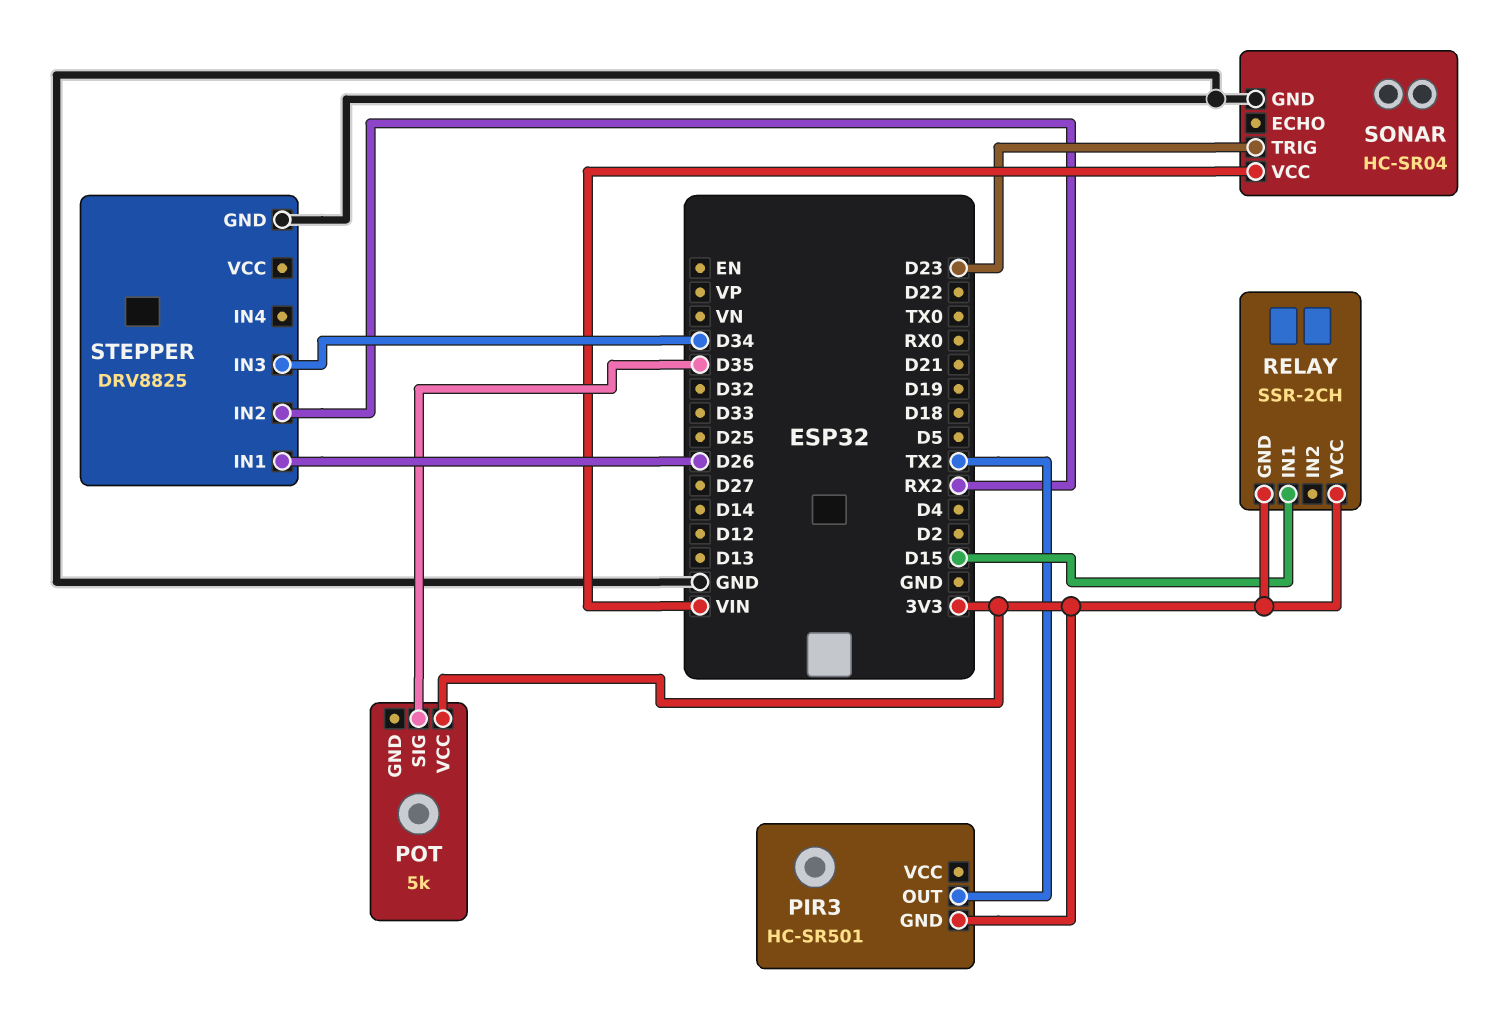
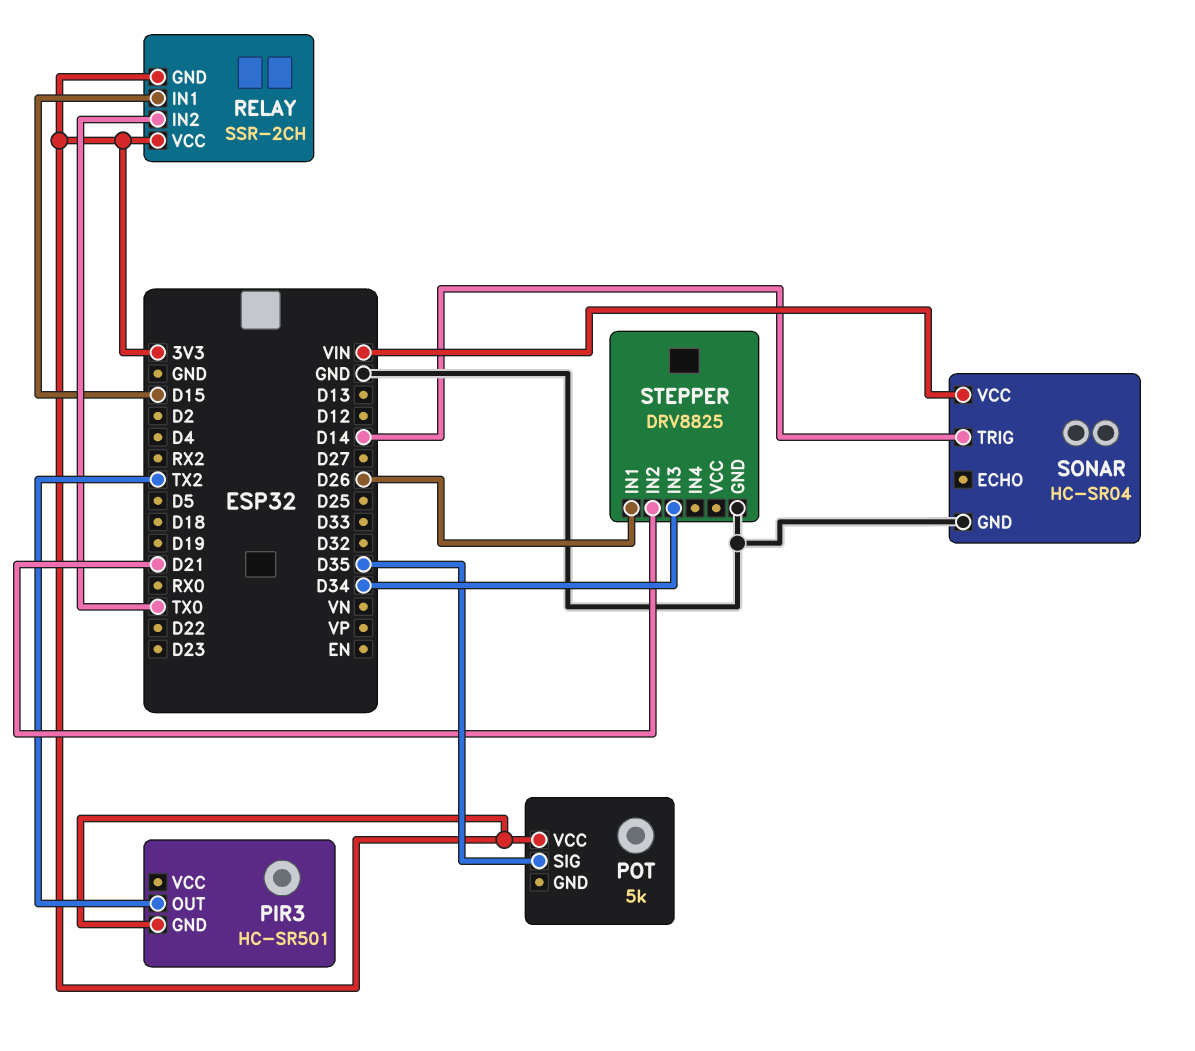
RELAY pin IN2: none -> TX0
SONAR pin TRIG: D23 -> D14
STEPPER pin IN2: RX2 -> D21

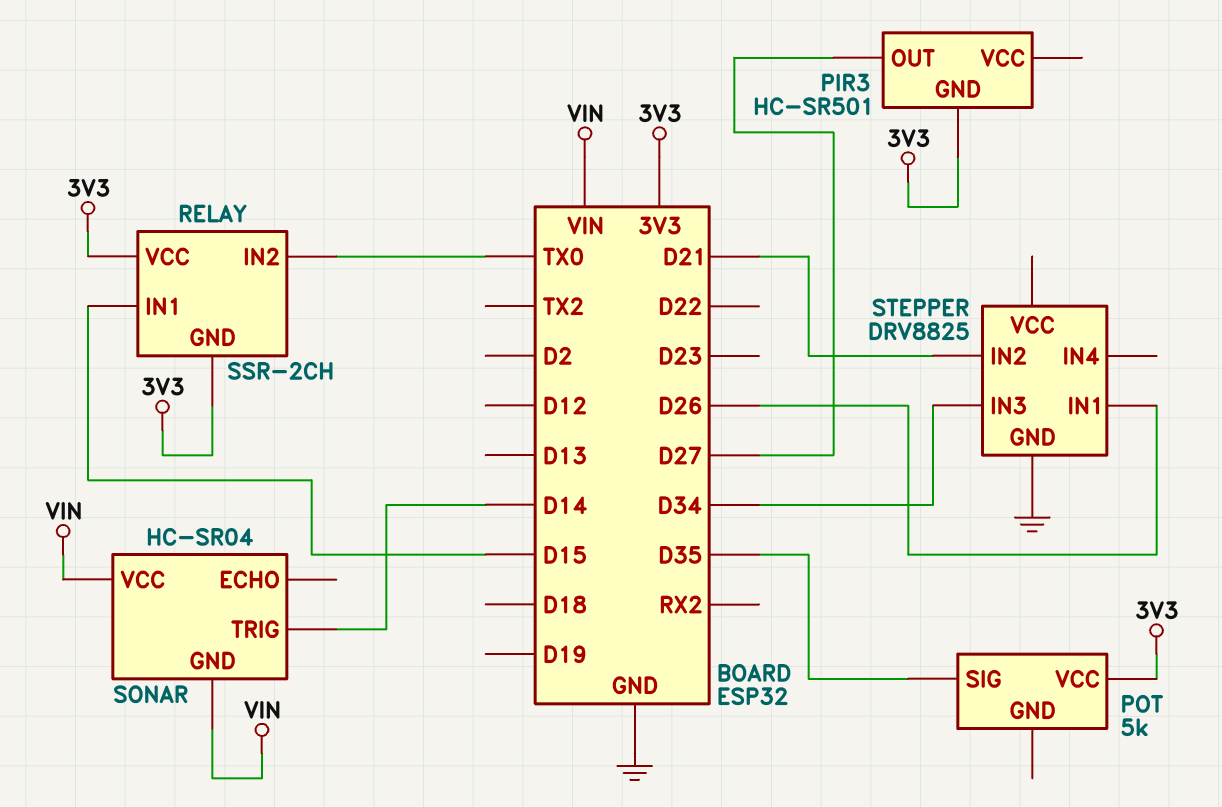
PIR3 pin OUT: TX2 -> D27
SONAR pin GND: GND -> VIN

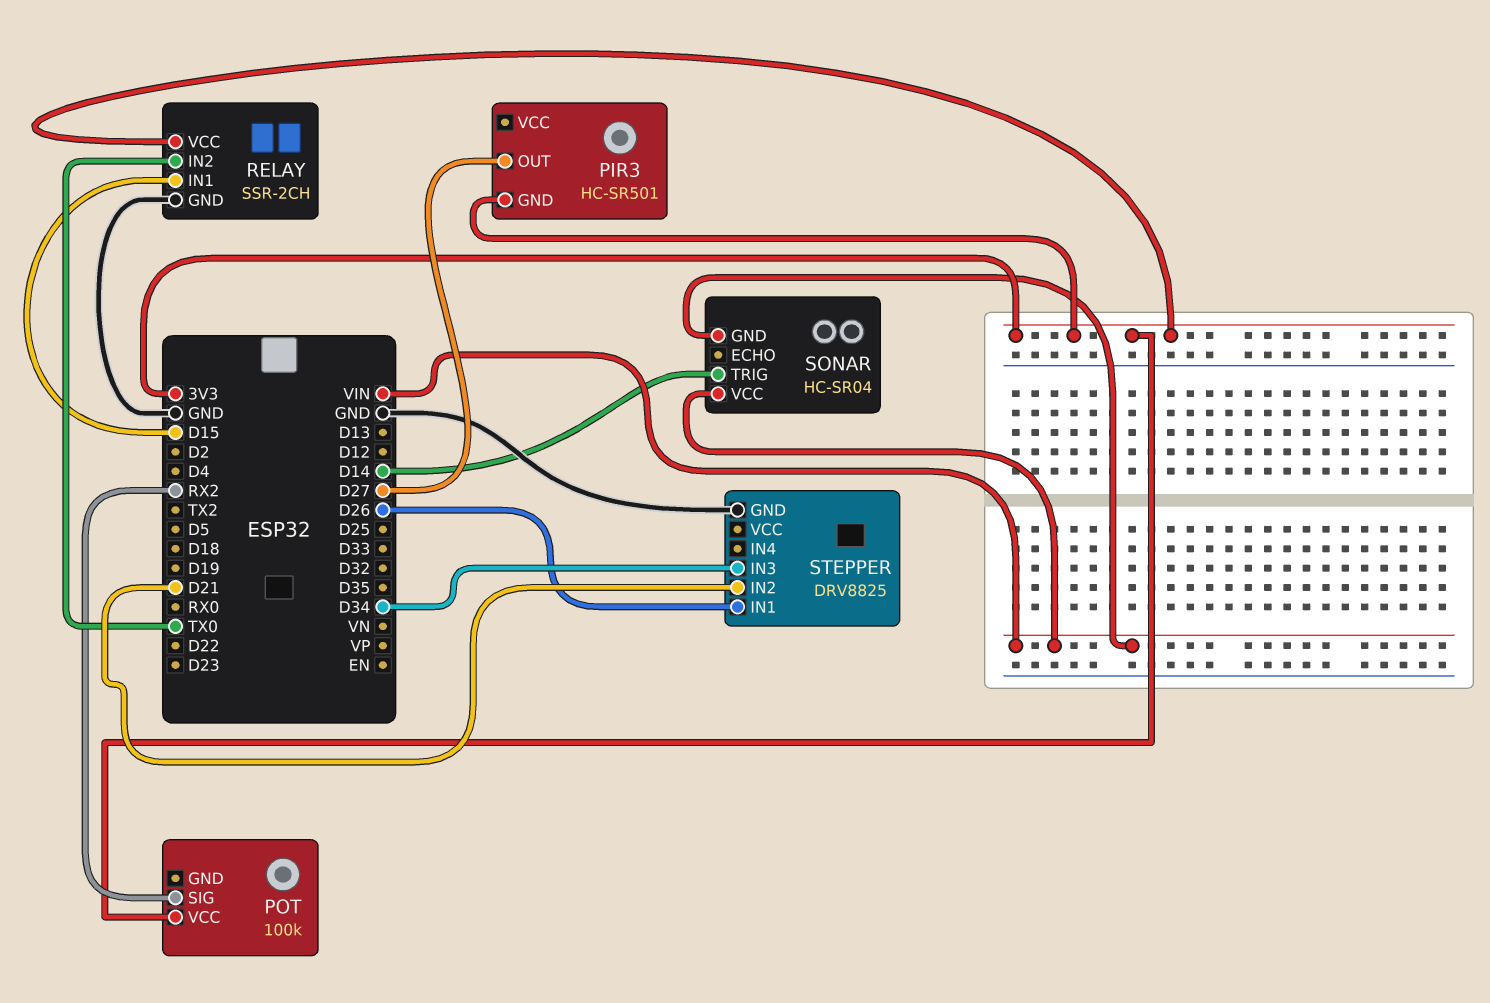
POT: 5k -> 100k
POT pin SIG: D35 -> RX2
RELAY pin GND: 3V3 -> GND

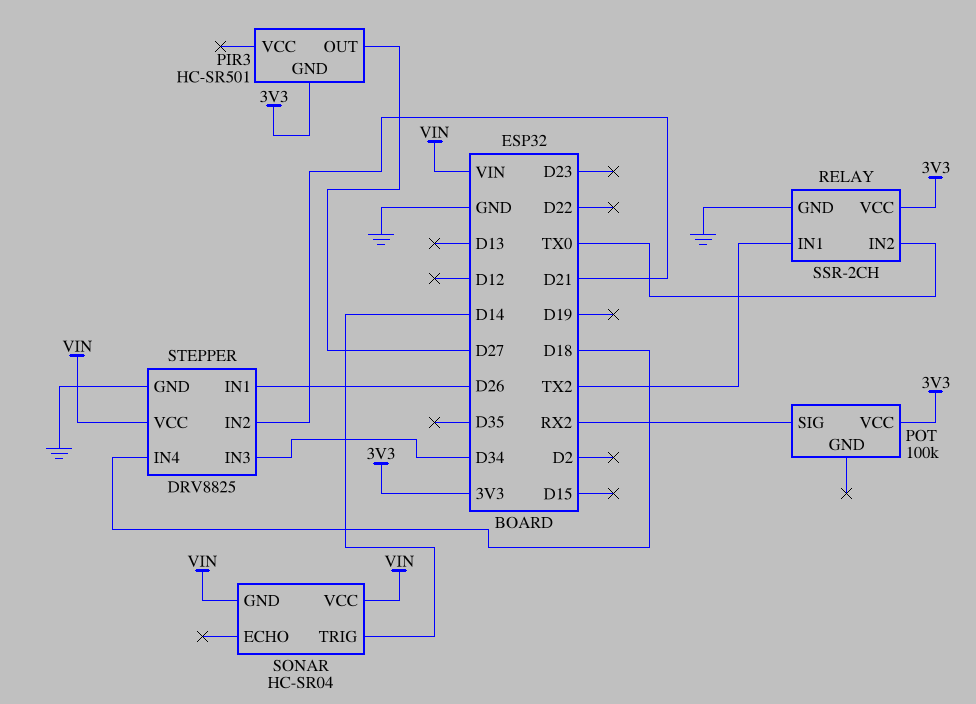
RELAY pin IN1: D15 -> TX2
STEPPER pin IN4: none -> D18
STEPPER pin VCC: none -> VIN

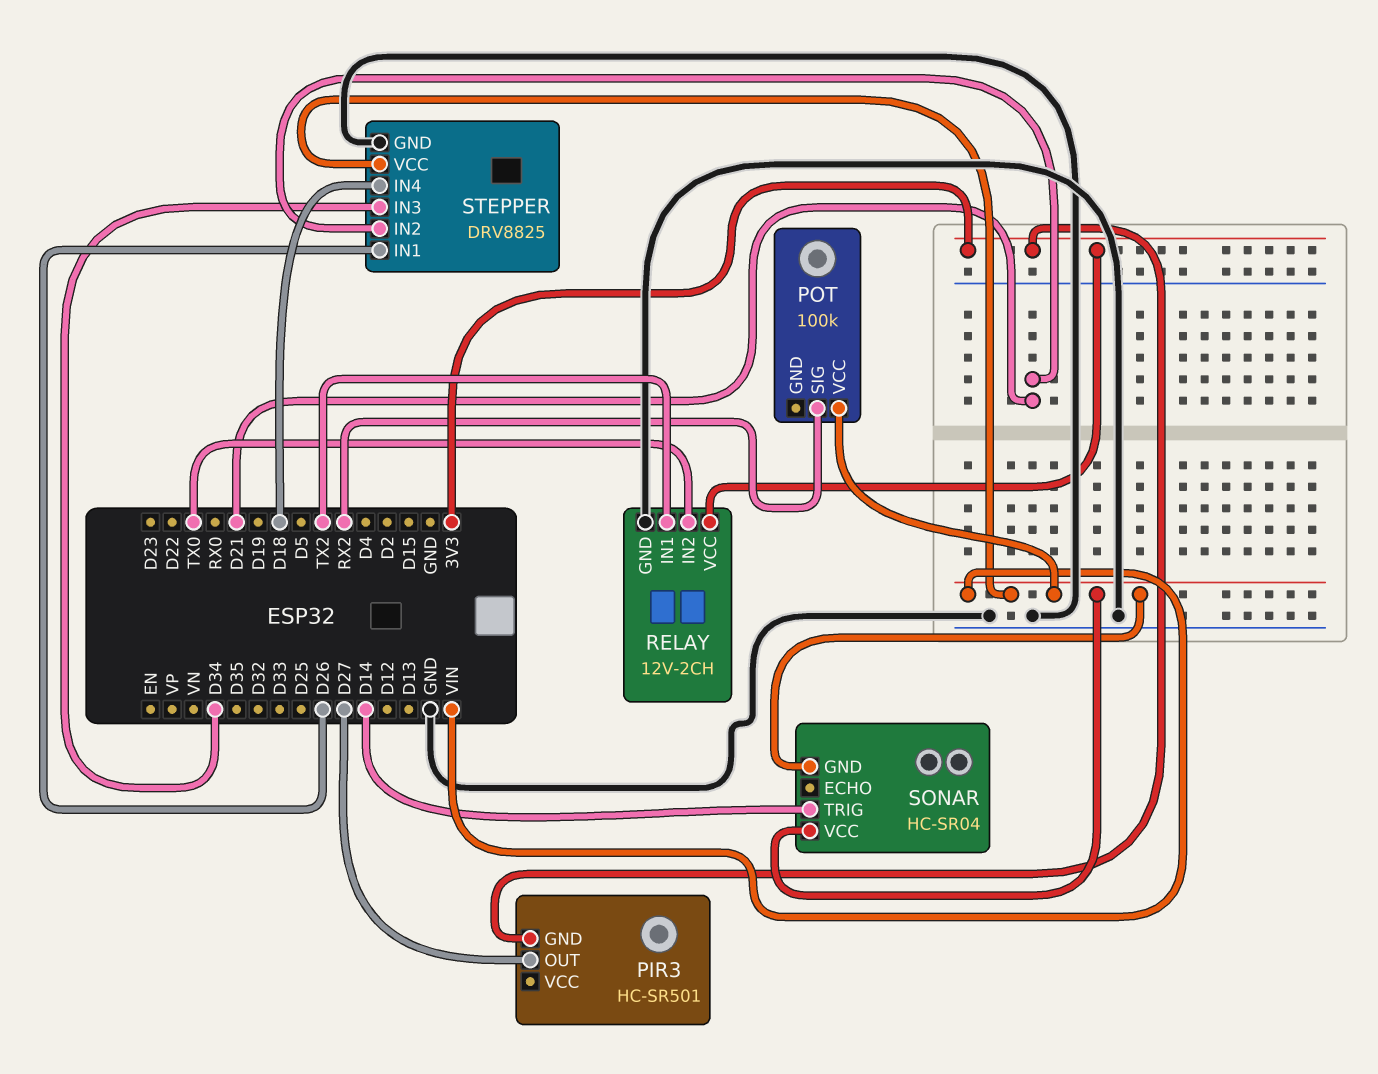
POT pin VCC: 3V3 -> VIN
RELAY: SSR-2CH -> 12V-2CH

